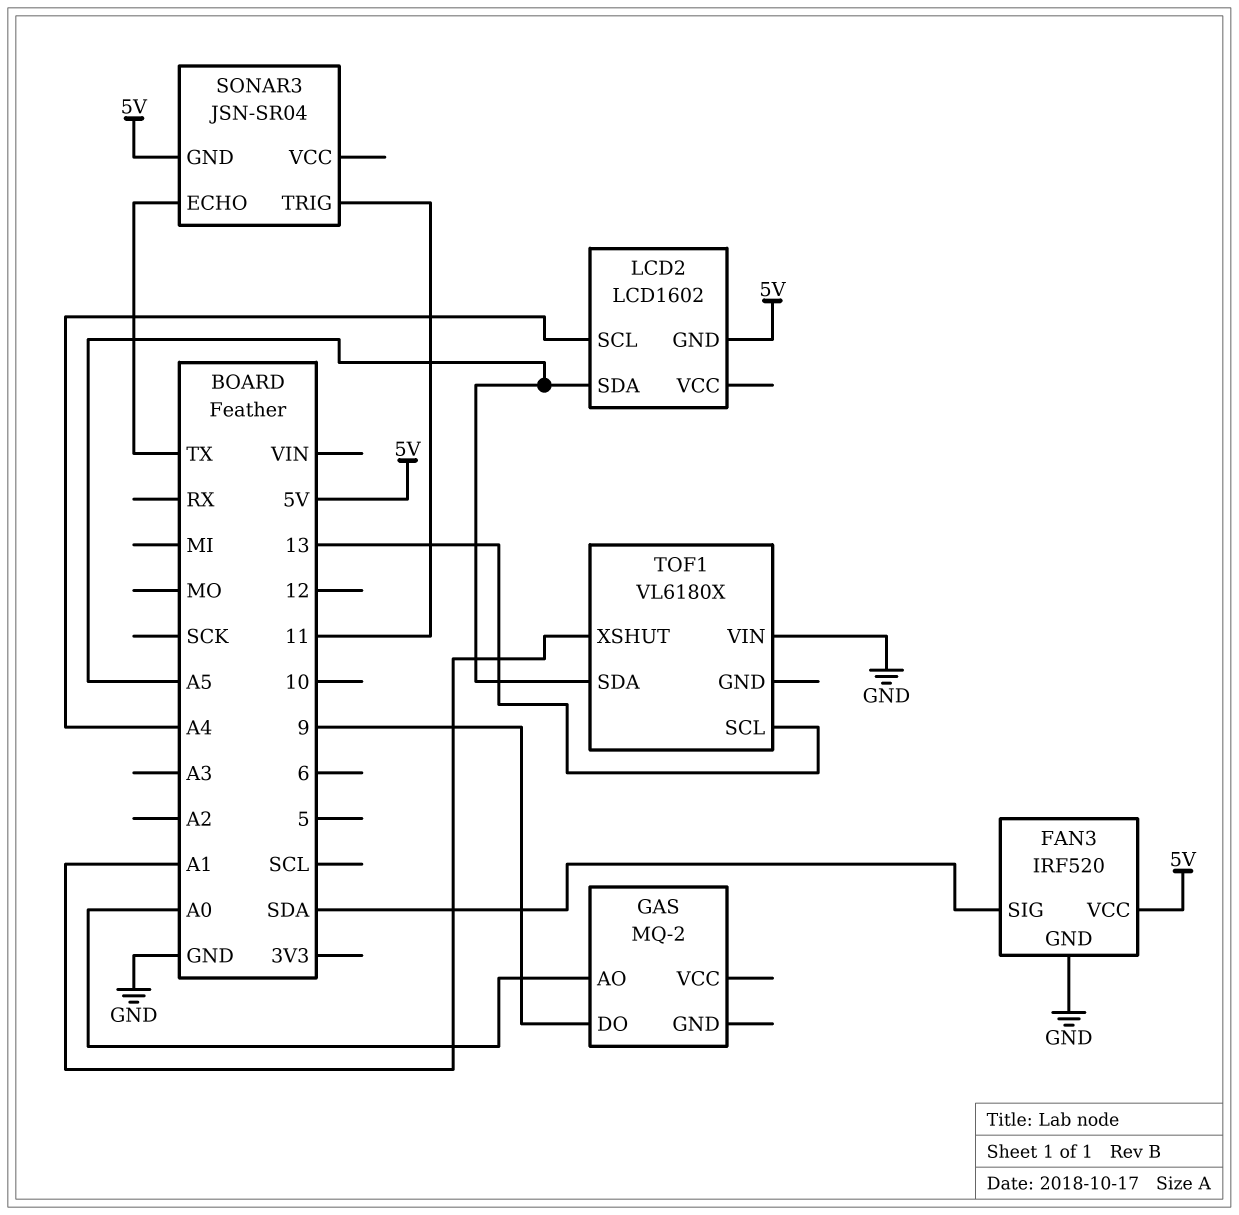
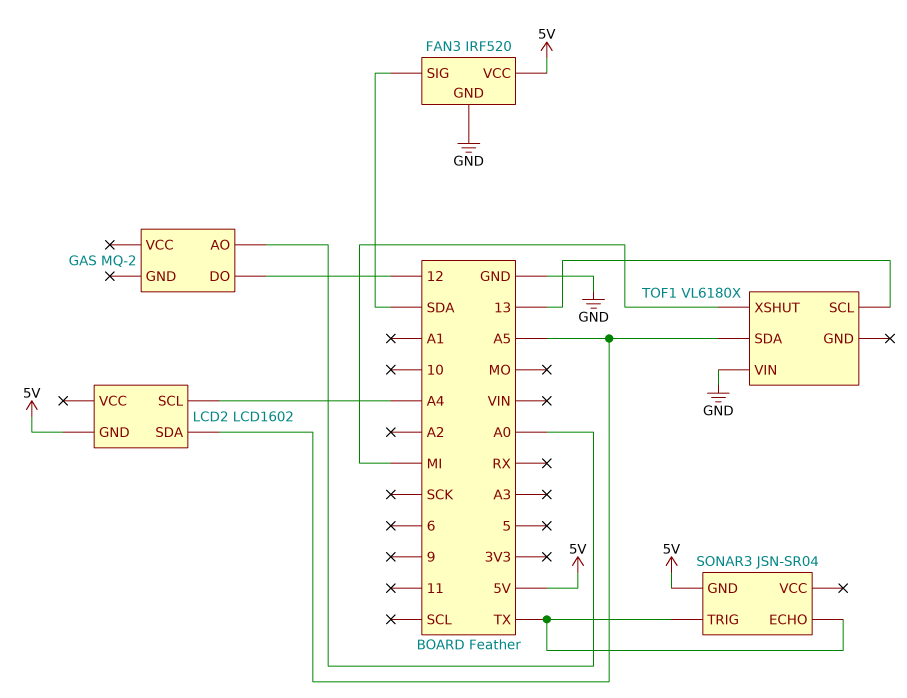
GAS pin DO: 9 -> 12
SONAR3 pin TRIG: 11 -> TX
TOF1 pin XSHUT: A1 -> MI

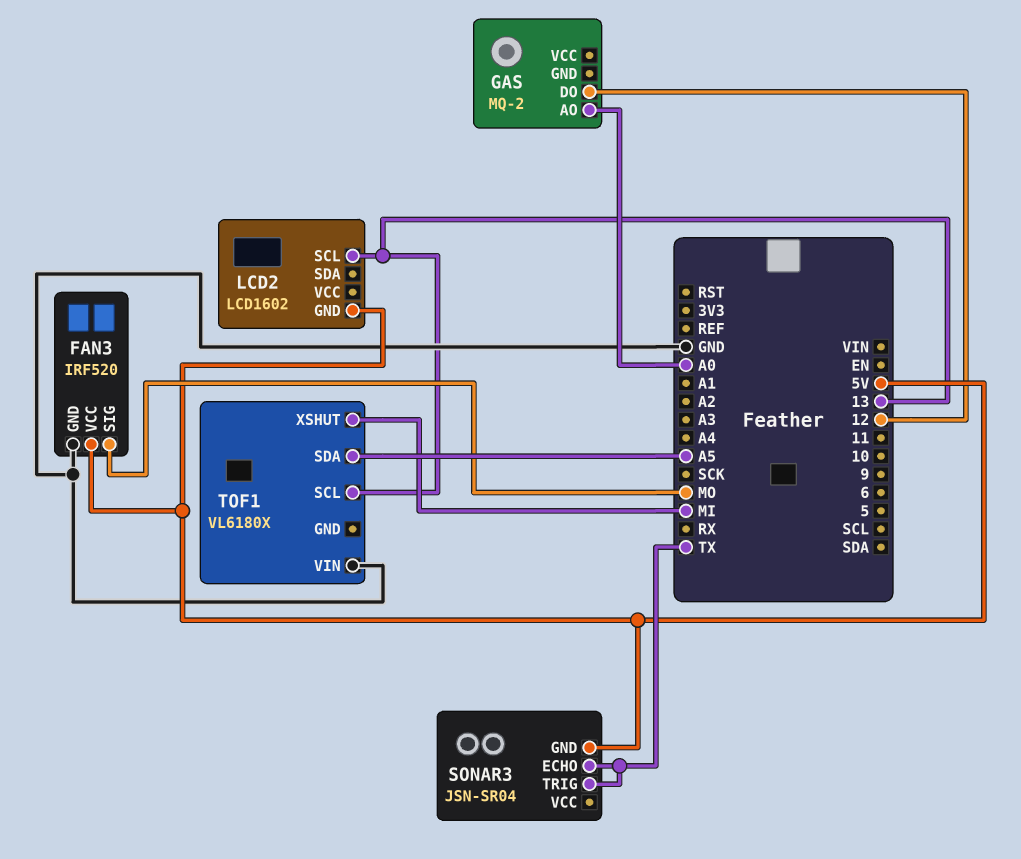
FAN3 pin SIG: SDA -> MO
LCD2 pin SCL: A4 -> 13
LCD2 pin SDA: A5 -> none

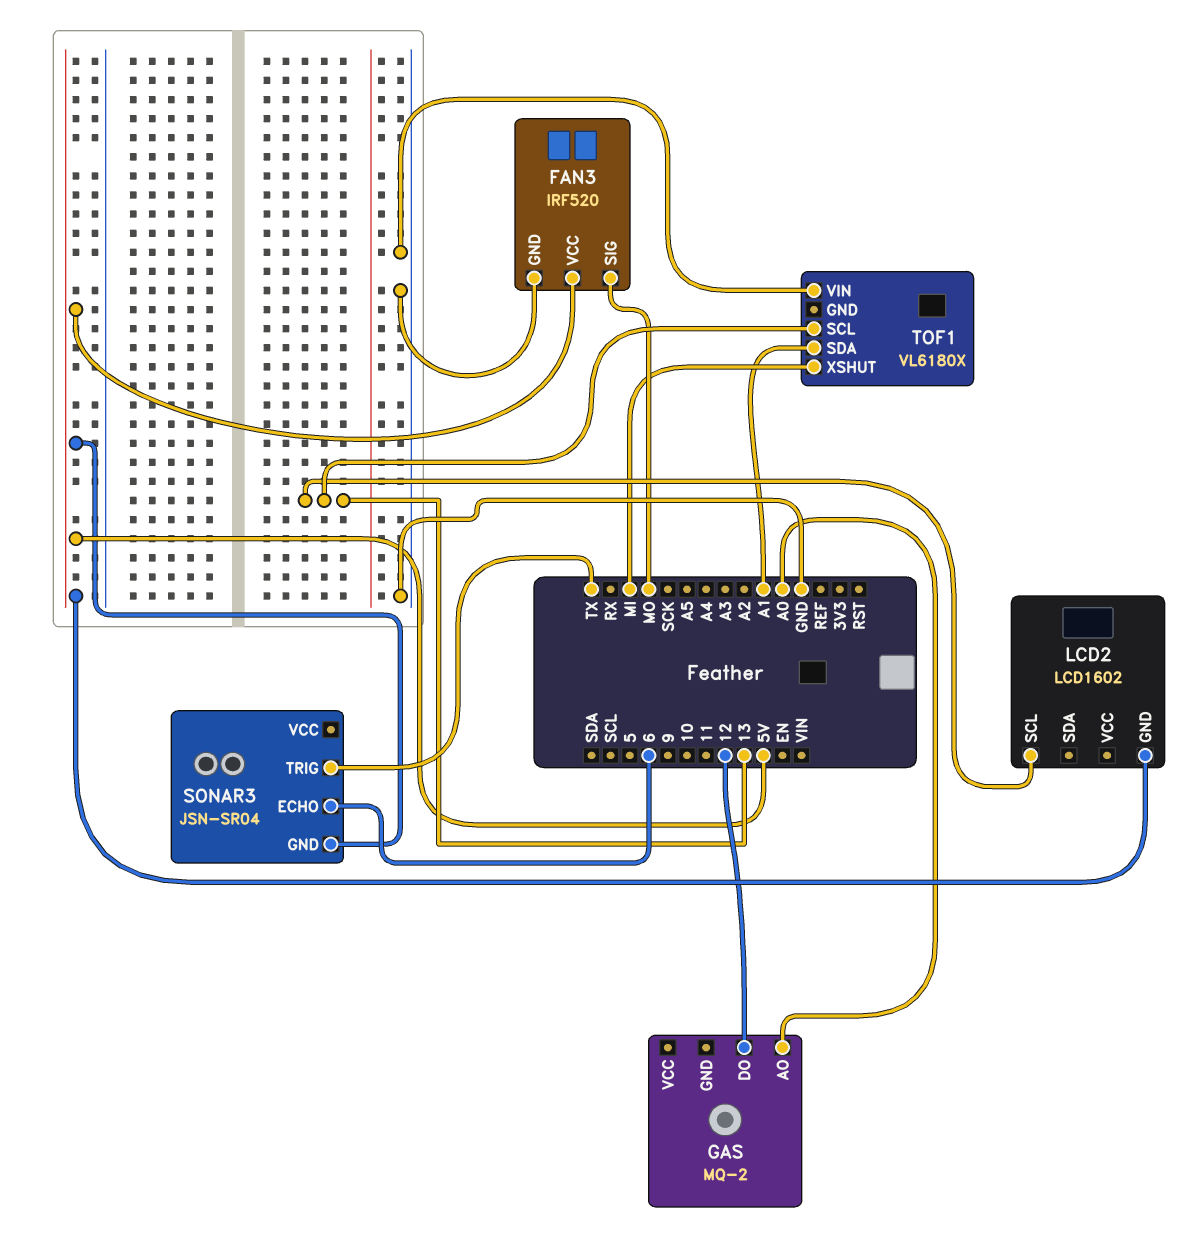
SONAR3 pin ECHO: TX -> 6
TOF1 pin SDA: A5 -> A1

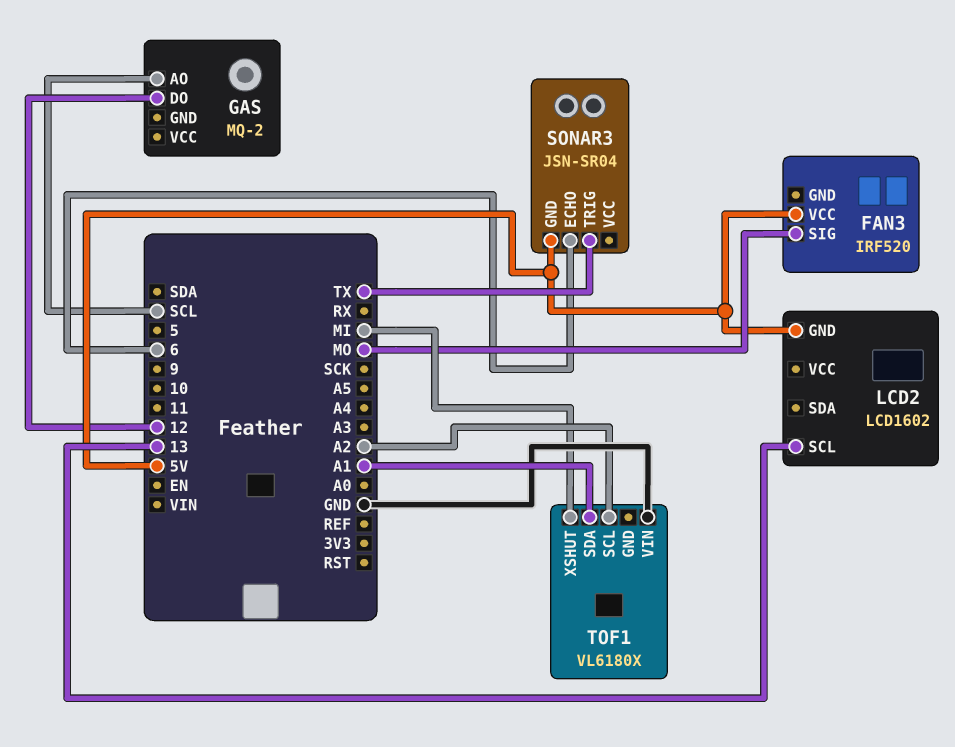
FAN3 pin GND: GND -> none
GAS pin AO: A0 -> SCL
TOF1 pin SCL: 13 -> A2

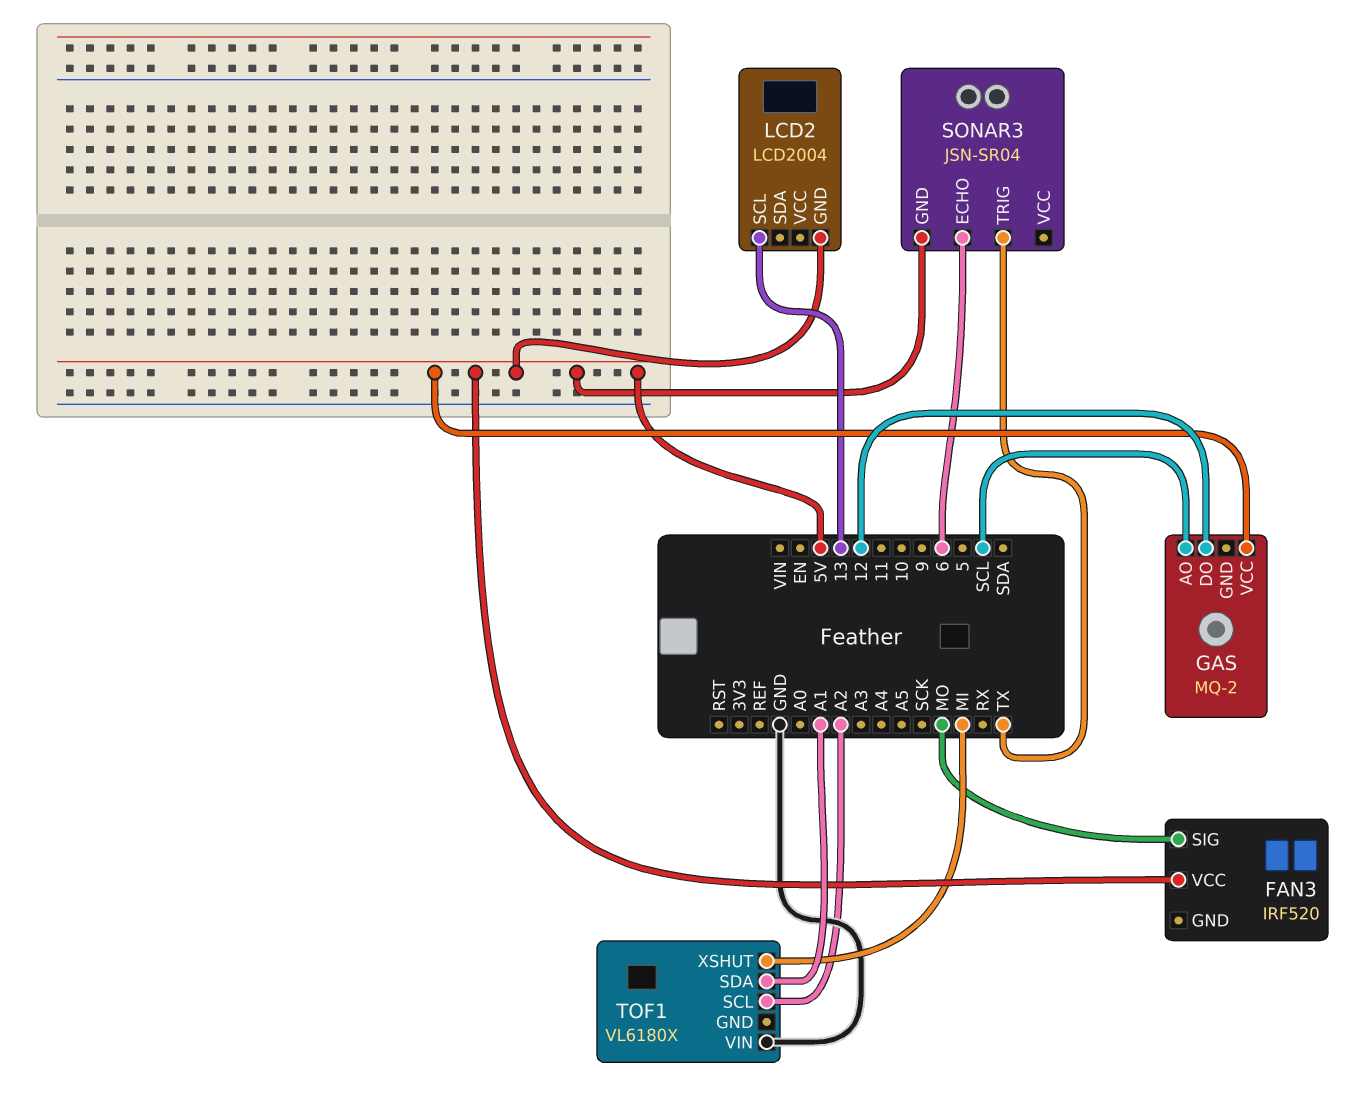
GAS pin VCC: none -> 5V
LCD2: LCD1602 -> LCD2004

